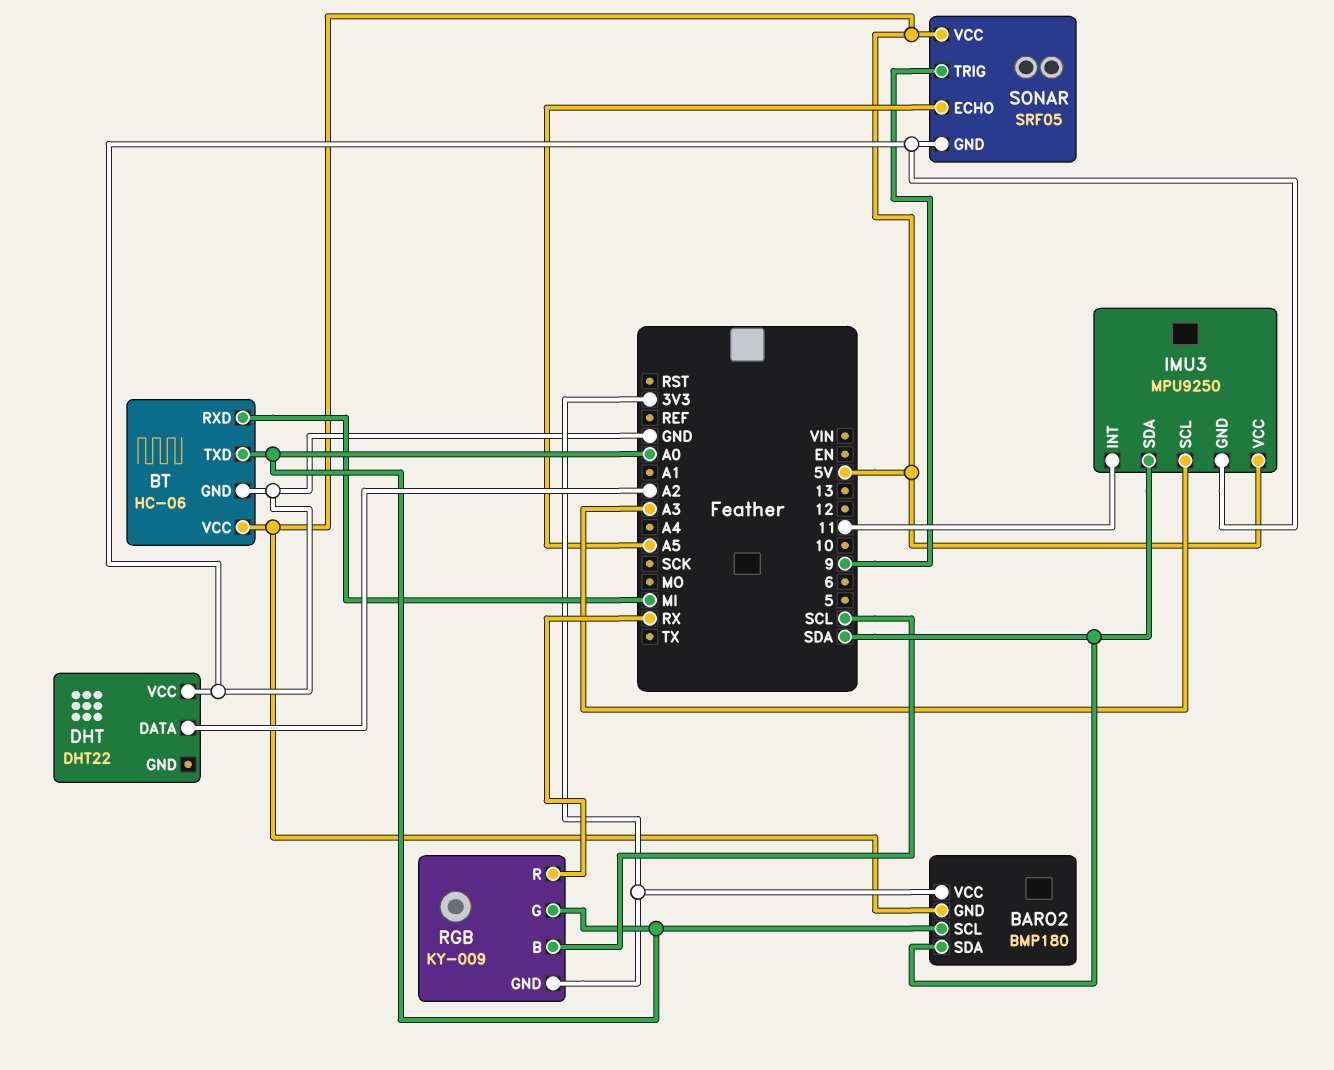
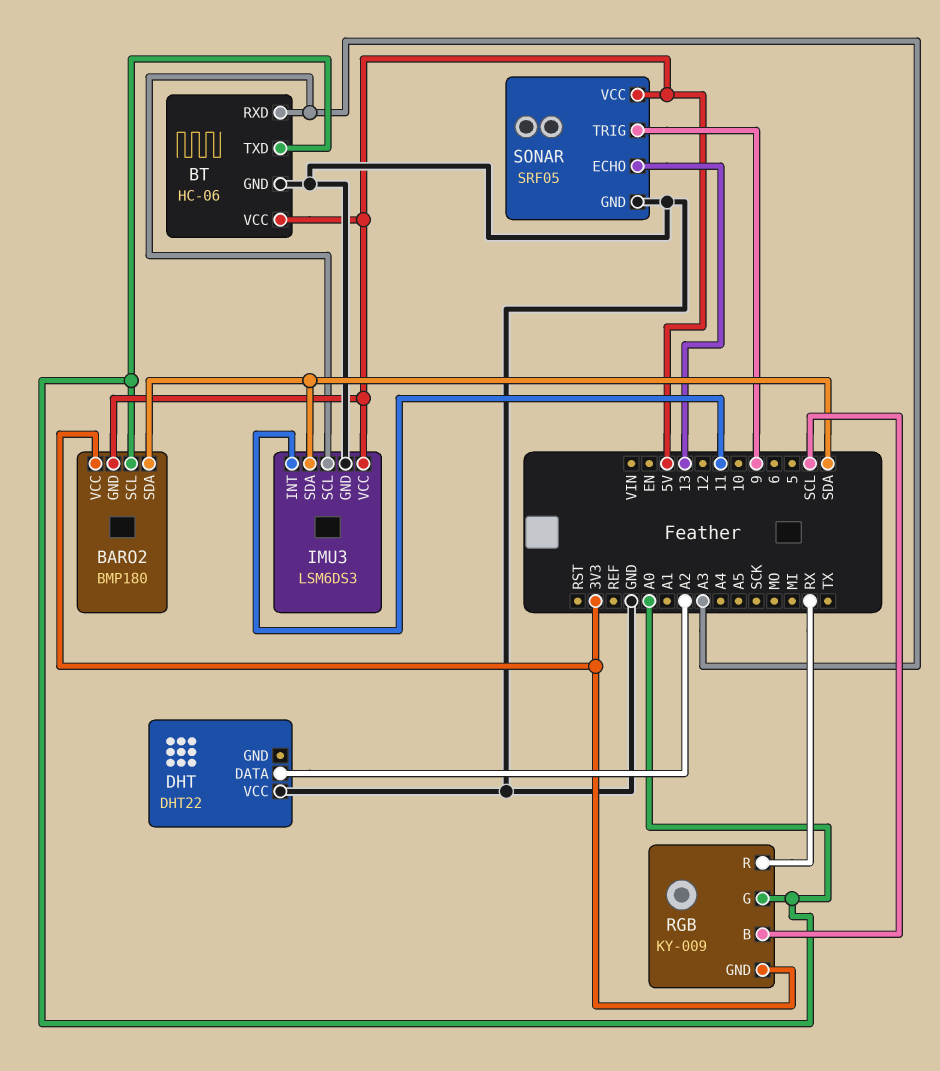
BT pin RXD: MI -> A3
IMU3: MPU9250 -> LSM6DS3
SONAR pin ECHO: A5 -> 13

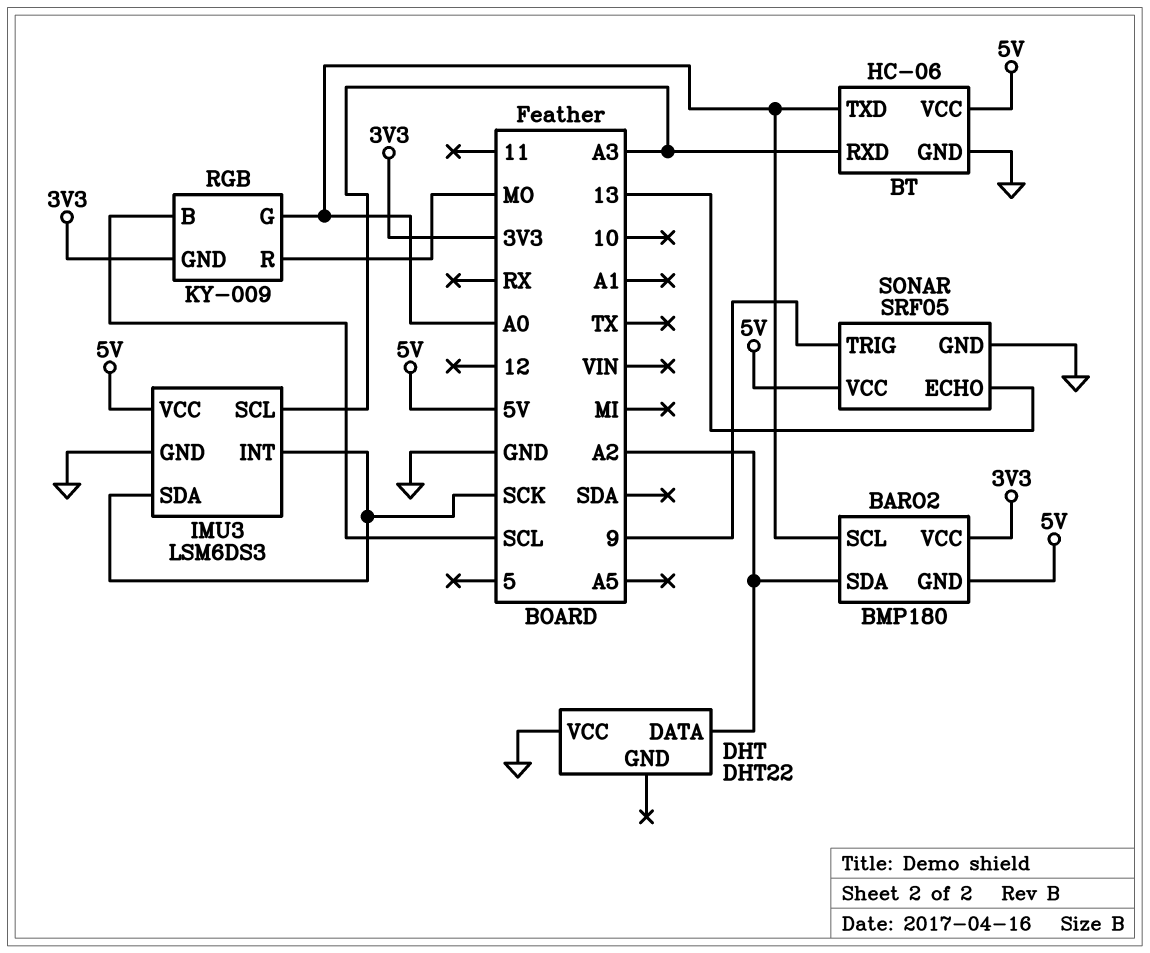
BARO2 pin SDA: SDA -> A2
IMU3 pin INT: 11 -> SCK
IMU3 pin SDA: SDA -> SCK
RGB pin R: RX -> MO

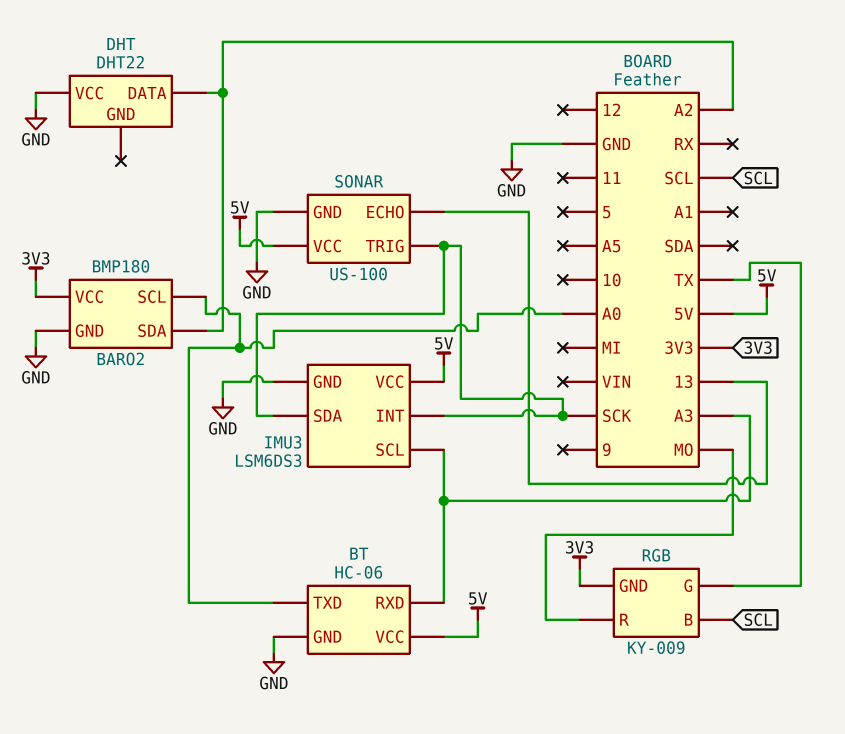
BARO2 pin GND: 5V -> GND
RGB pin G: A0 -> TX
SONAR: SRF05 -> US-100
SONAR pin TRIG: 9 -> SCK

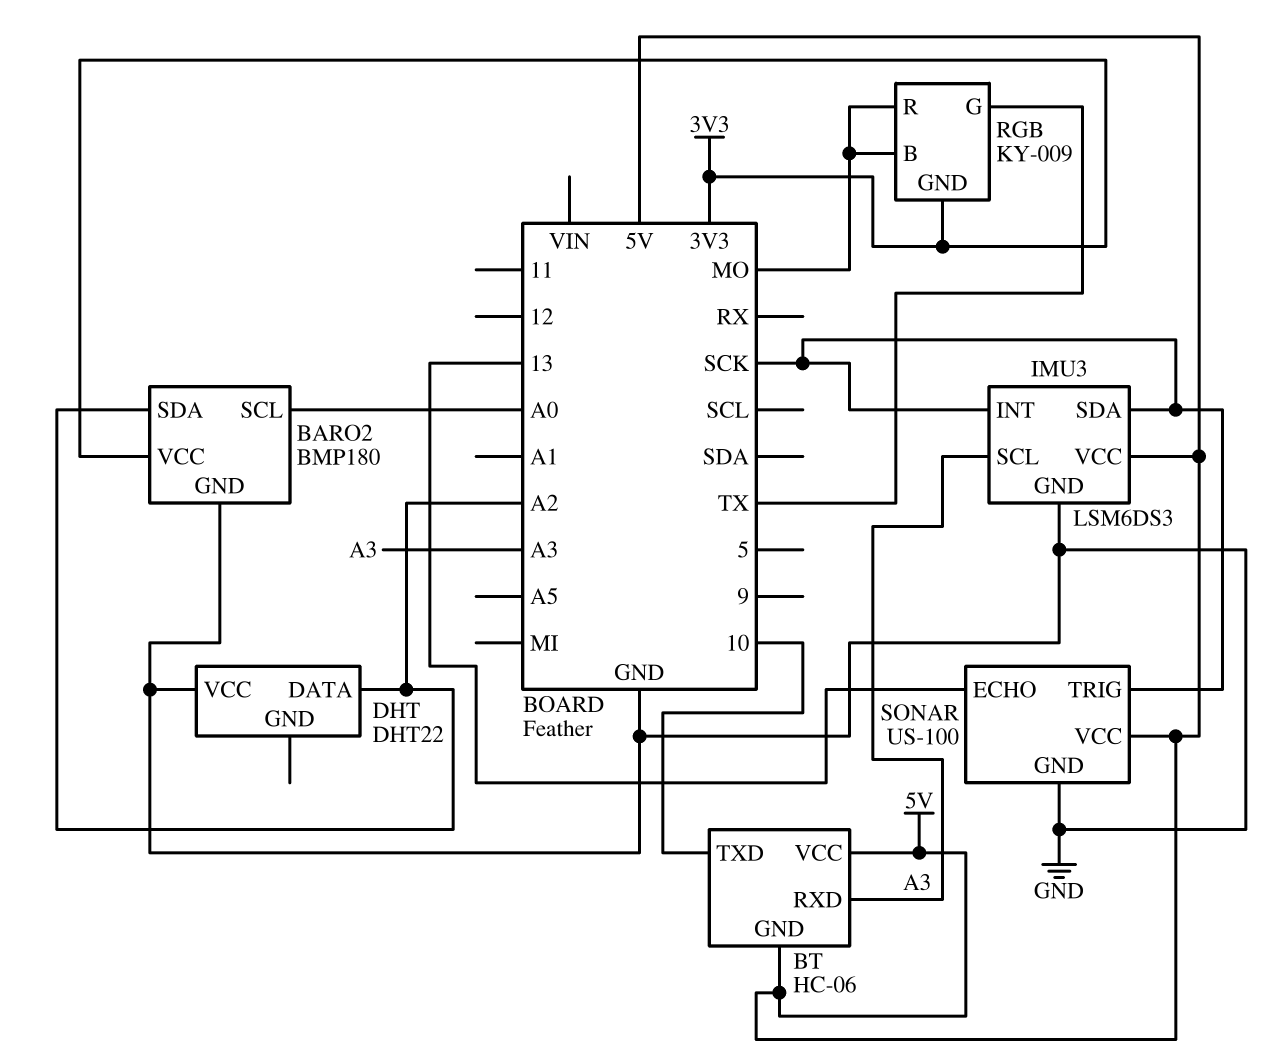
BT pin GND: GND -> 5V
BT pin TXD: A0 -> 10
RGB pin B: SCL -> MO

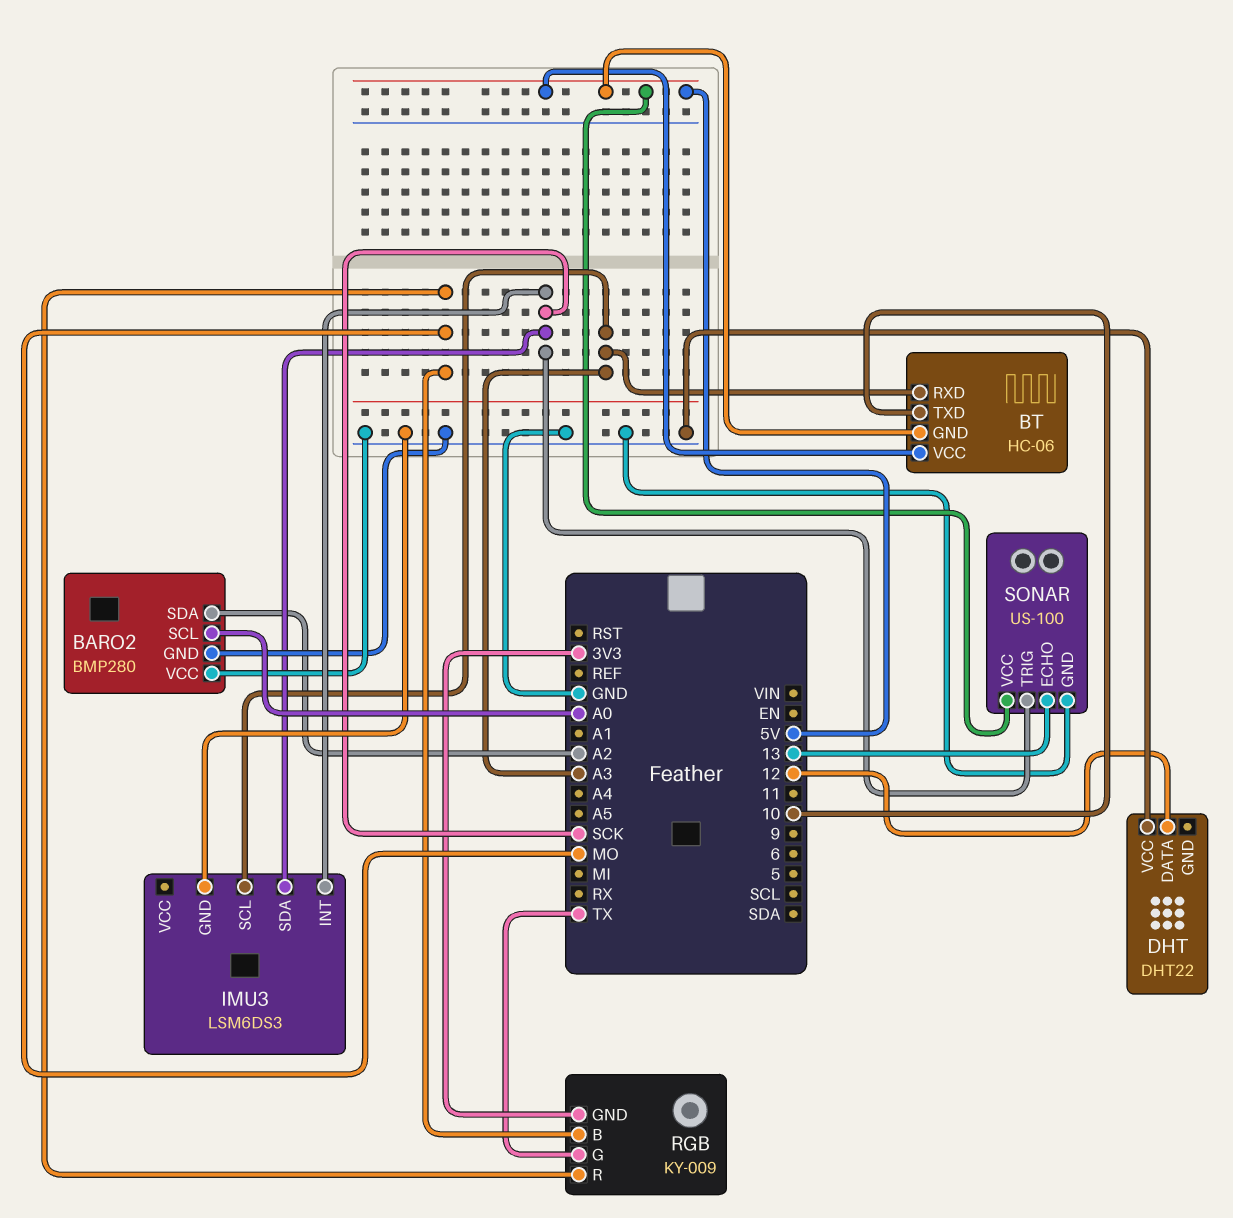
BARO2: BMP180 -> BMP280
BARO2 pin VCC: 3V3 -> GND
DHT pin DATA: A2 -> 12
IMU3 pin VCC: 5V -> none

